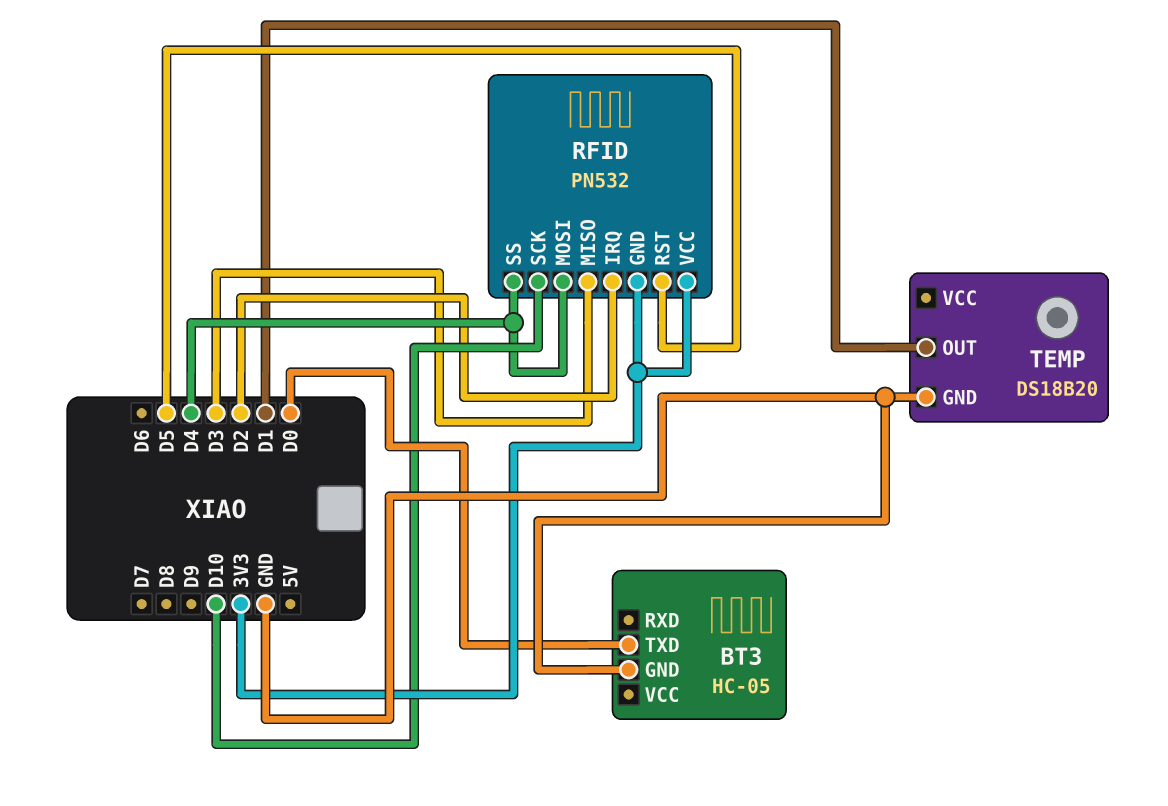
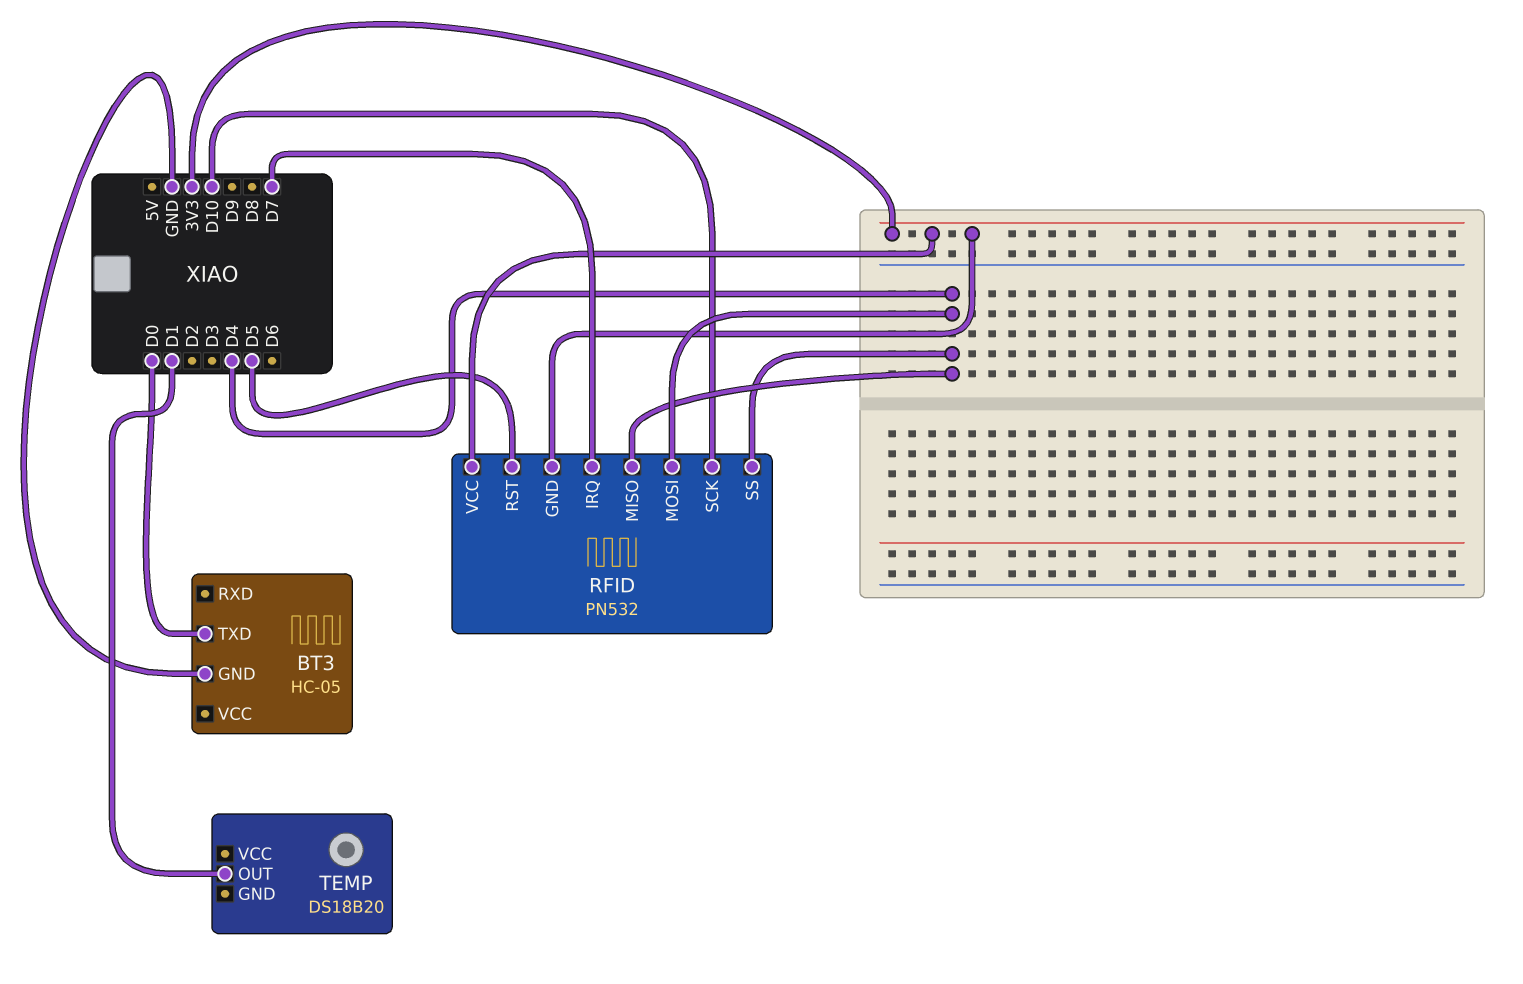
RFID pin IRQ: D2 -> D7
RFID pin MISO: D3 -> D4
TEMP pin GND: GND -> none

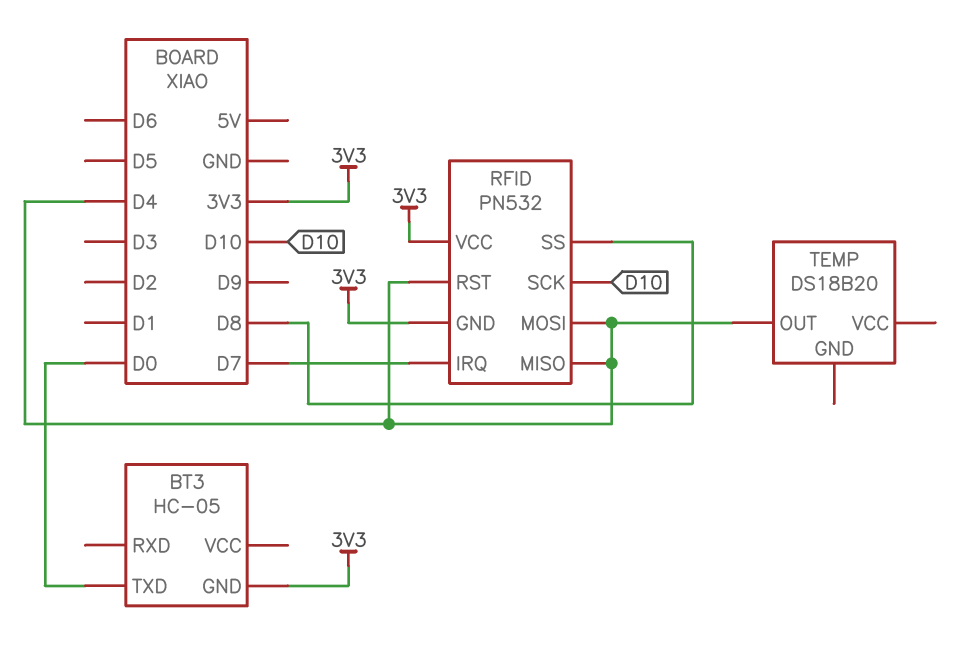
BT3 pin GND: GND -> 3V3
RFID pin RST: D5 -> D4
RFID pin SS: D4 -> D8
TEMP pin OUT: D1 -> D4

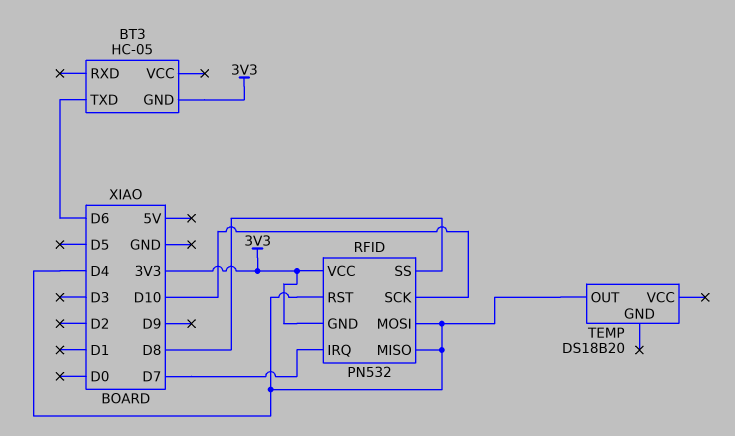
BT3 pin TXD: D0 -> D6

